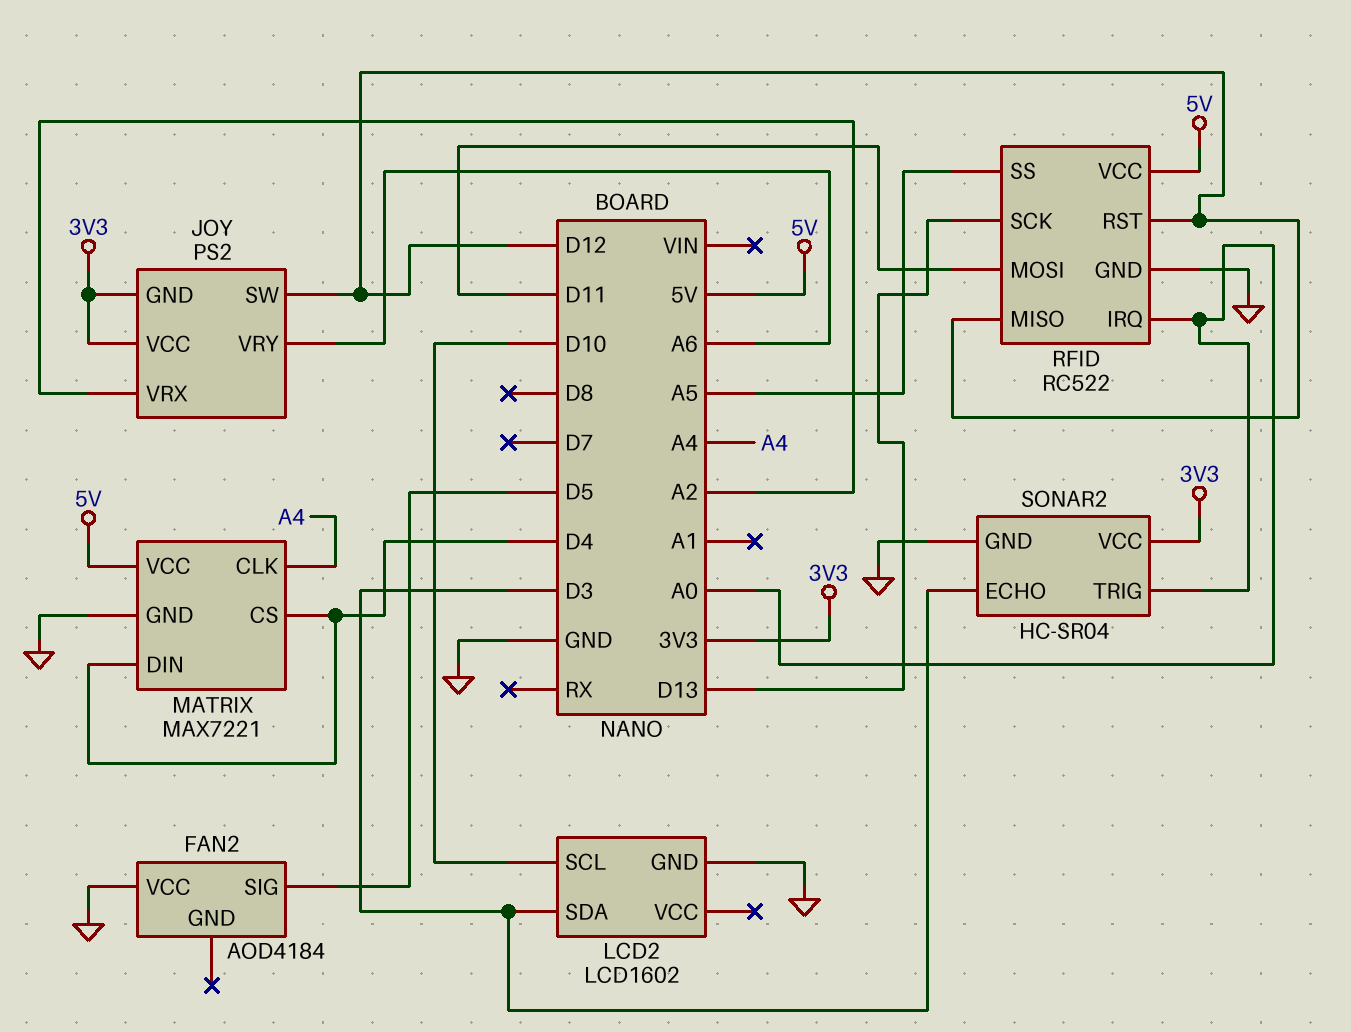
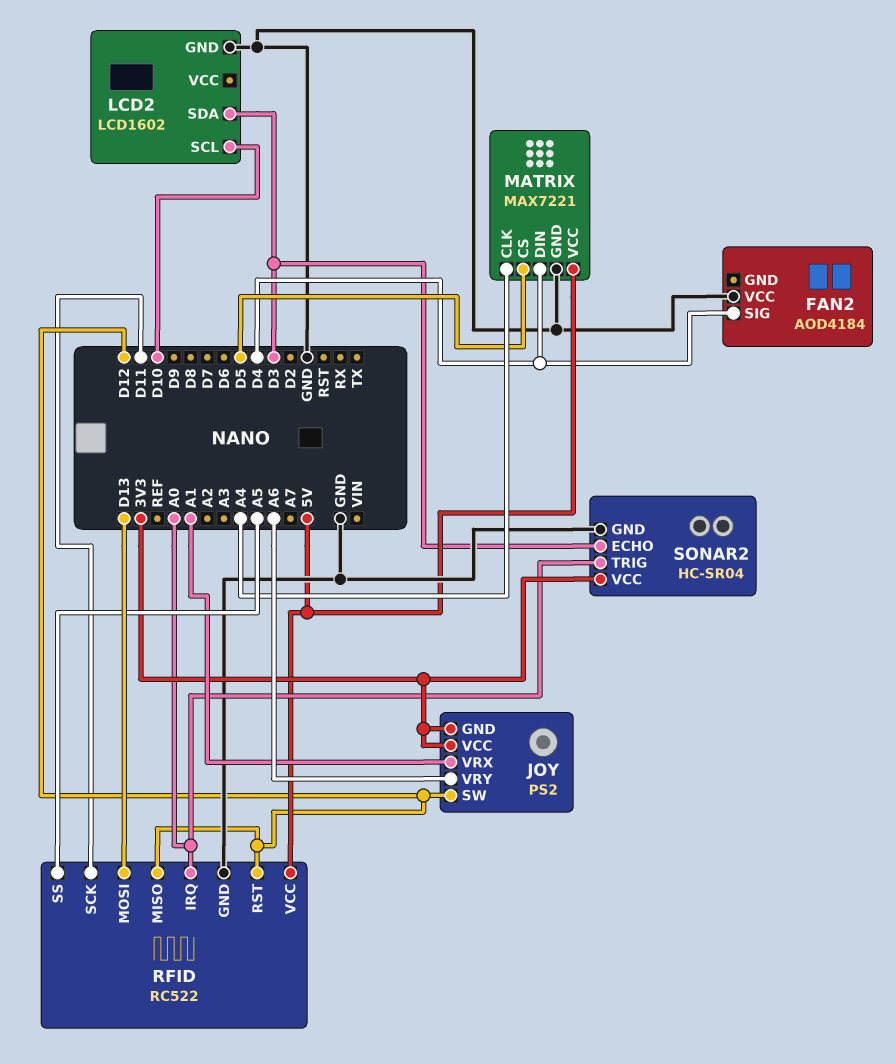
FAN2 pin SIG: D5 -> D4
JOY pin VRX: A2 -> A1
MATRIX pin CS: D4 -> D5
RFID pin MOSI: D11 -> D13
RFID pin SCK: D13 -> D11

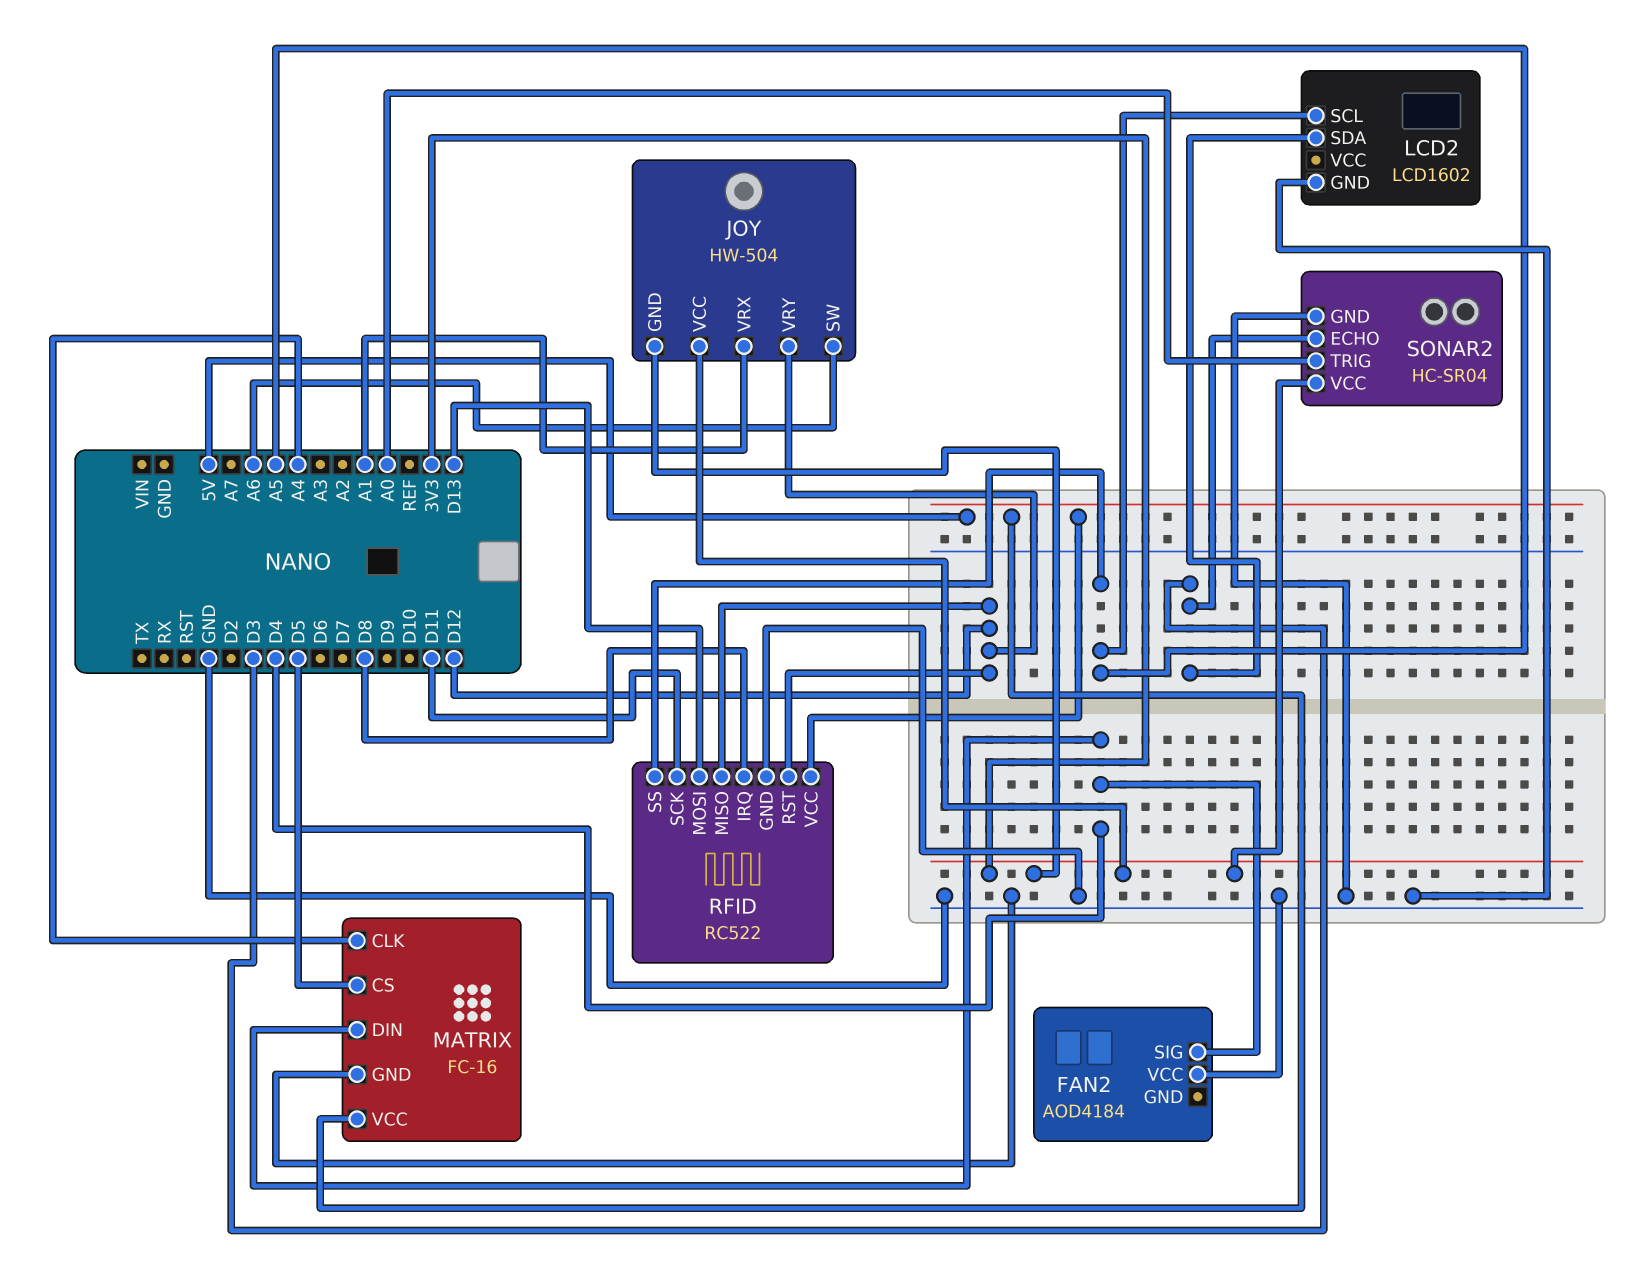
JOY: PS2 -> HW-504
JOY pin SW: D12 -> A6
JOY pin VRY: A6 -> D12
LCD2 pin SCL: D10 -> A5
MATRIX: MAX7221 -> FC-16
RFID pin IRQ: A0 -> D8

